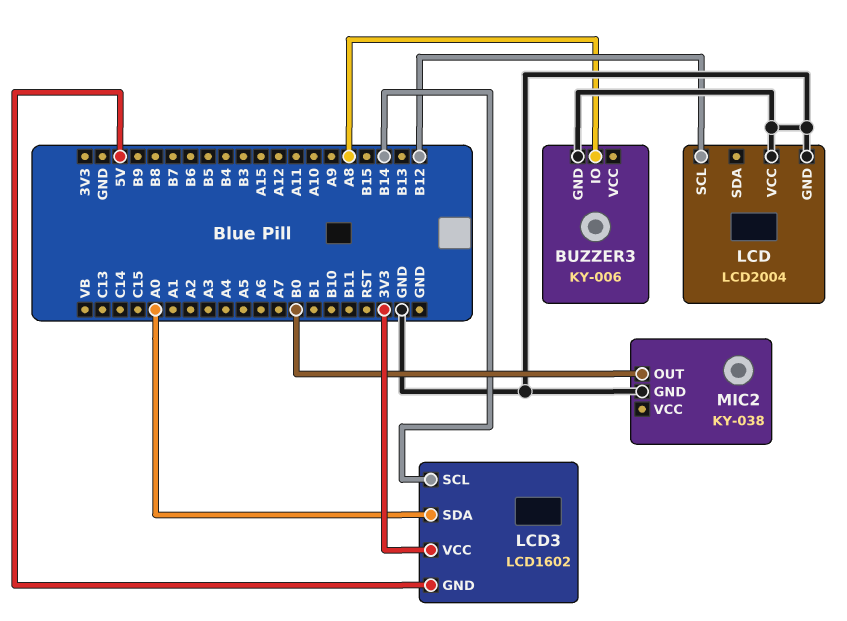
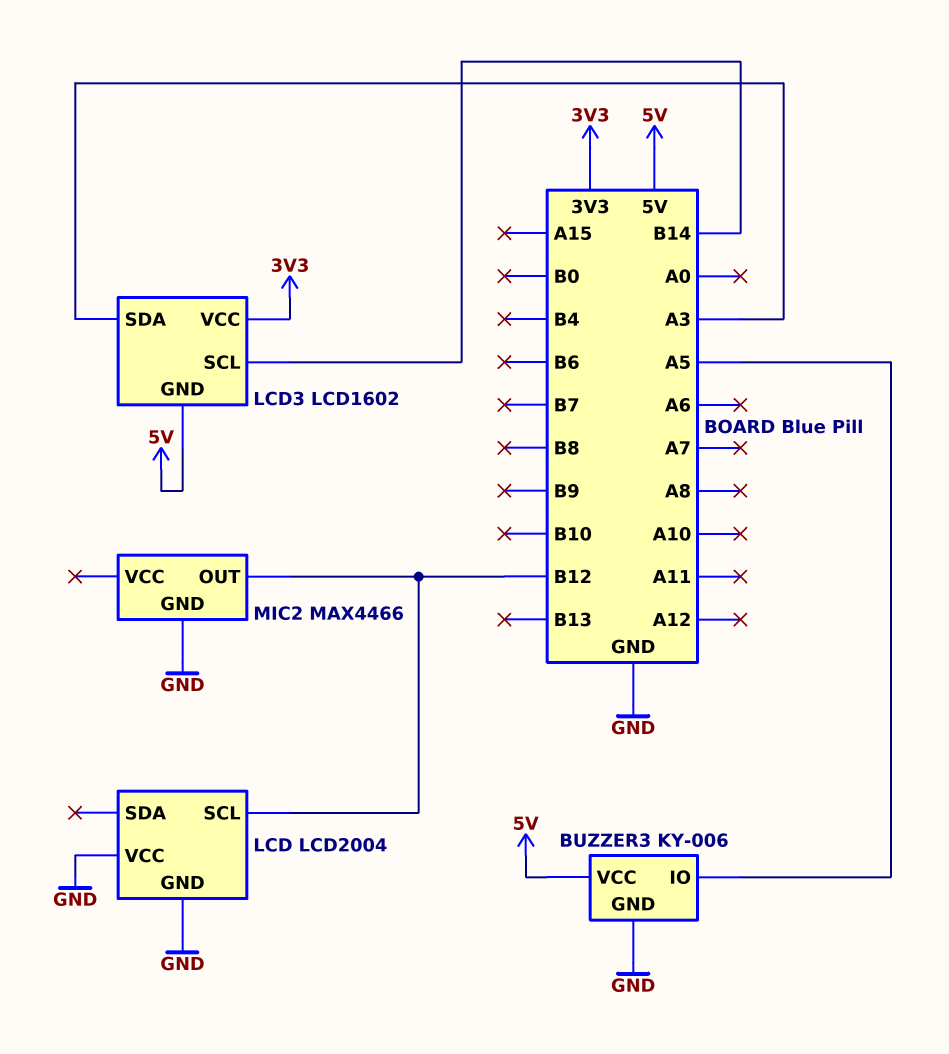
BUZZER3 pin IO: A8 -> A5
BUZZER3 pin VCC: none -> 5V
LCD3 pin SDA: A0 -> A3
MIC2: KY-038 -> MAX4466
MIC2 pin OUT: B0 -> B12

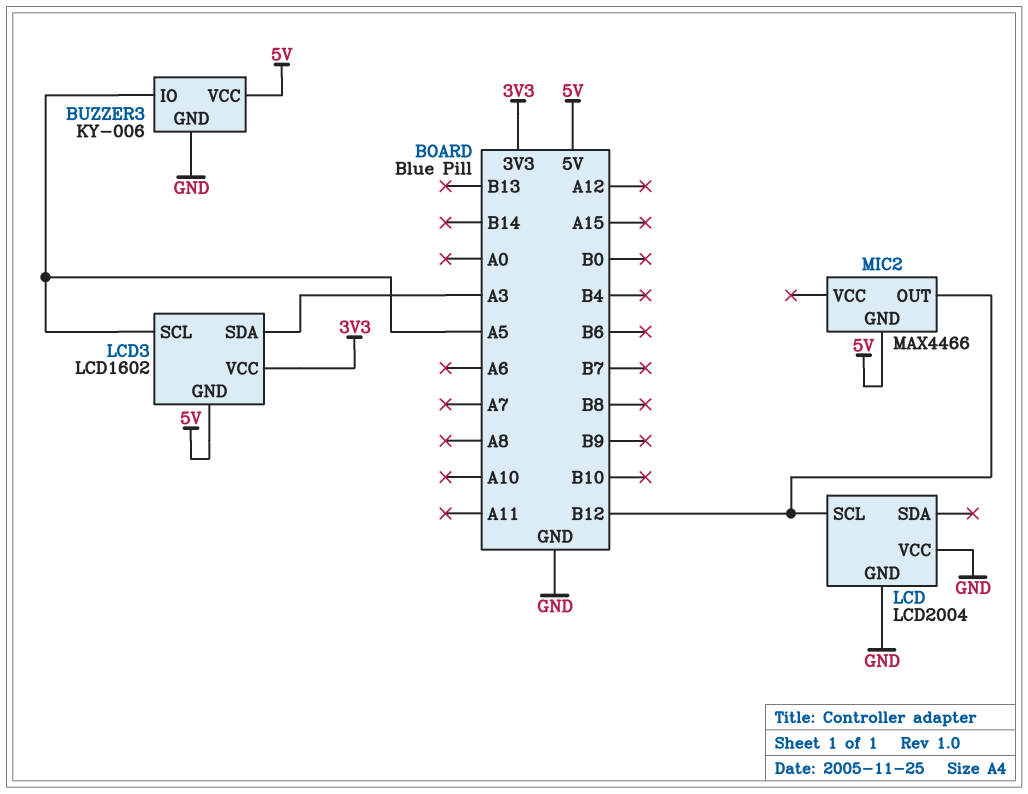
LCD3 pin SCL: B14 -> A5
MIC2 pin GND: GND -> 5V

